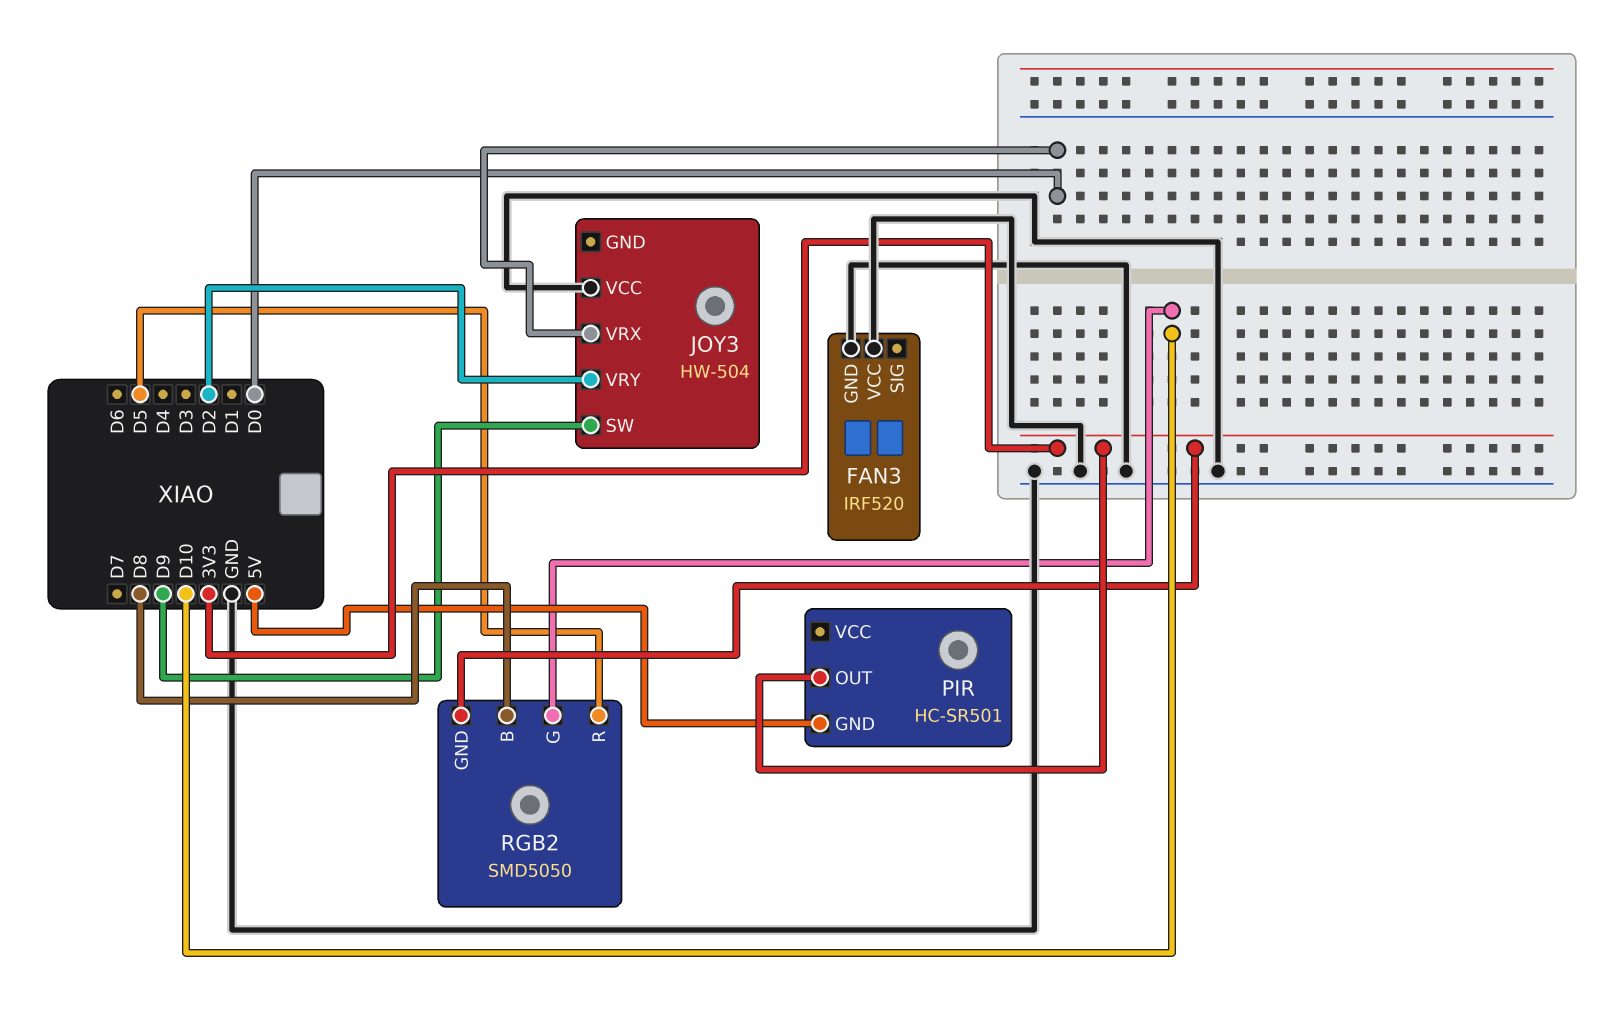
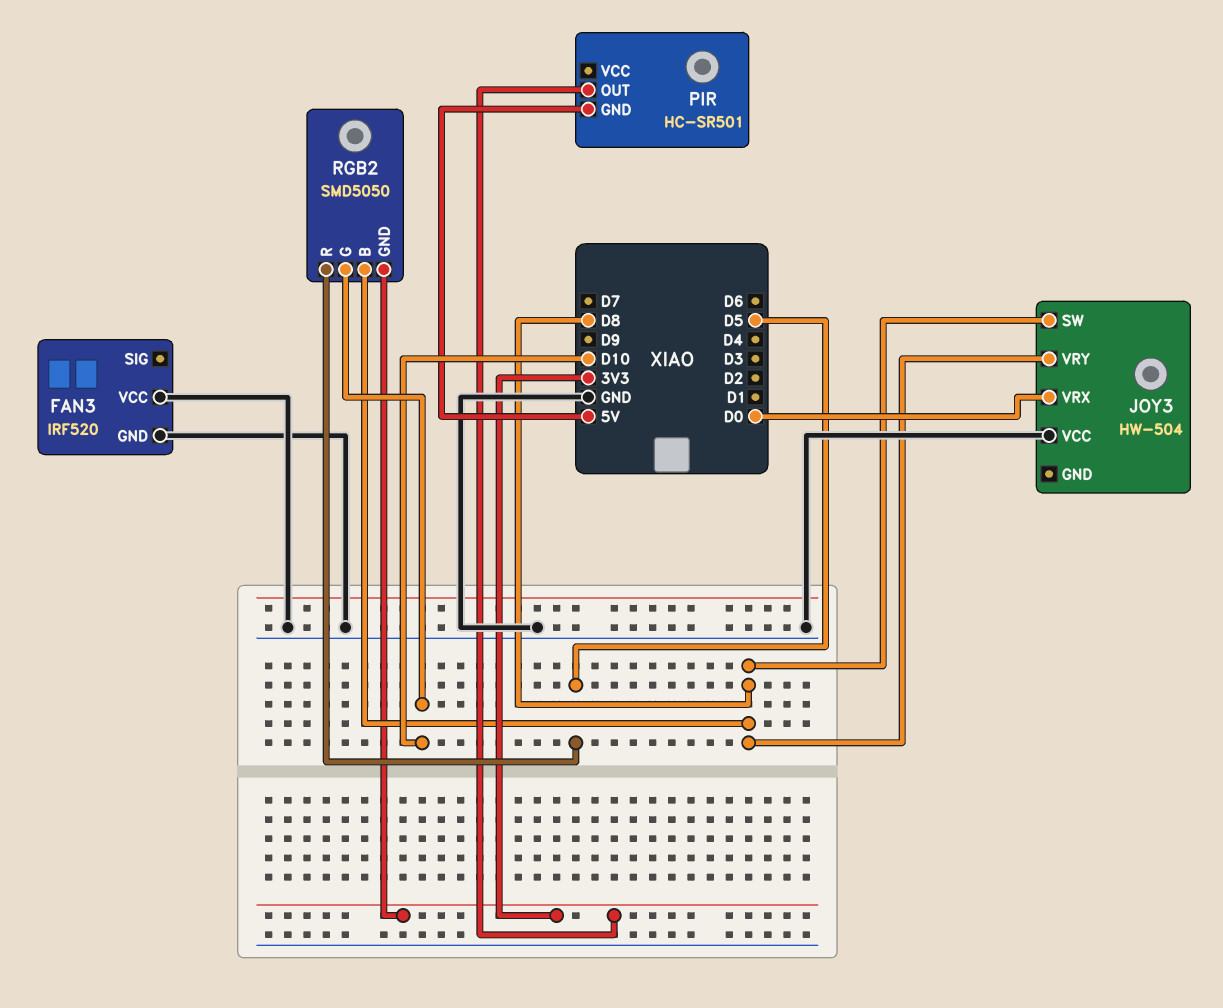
JOY3 pin SW: D9 -> D8
JOY3 pin VRY: D2 -> D8

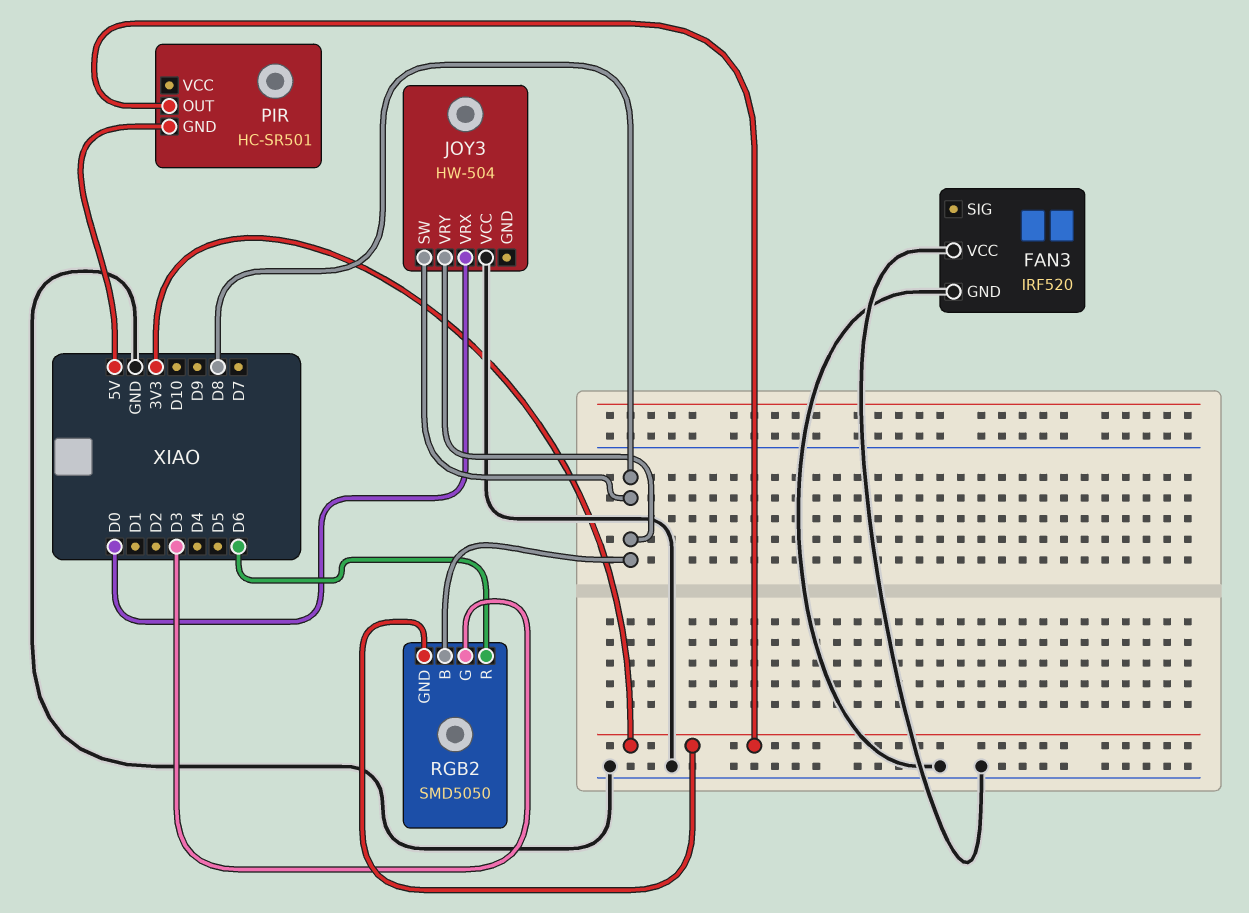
RGB2 pin G: D10 -> D3
RGB2 pin R: D5 -> D6

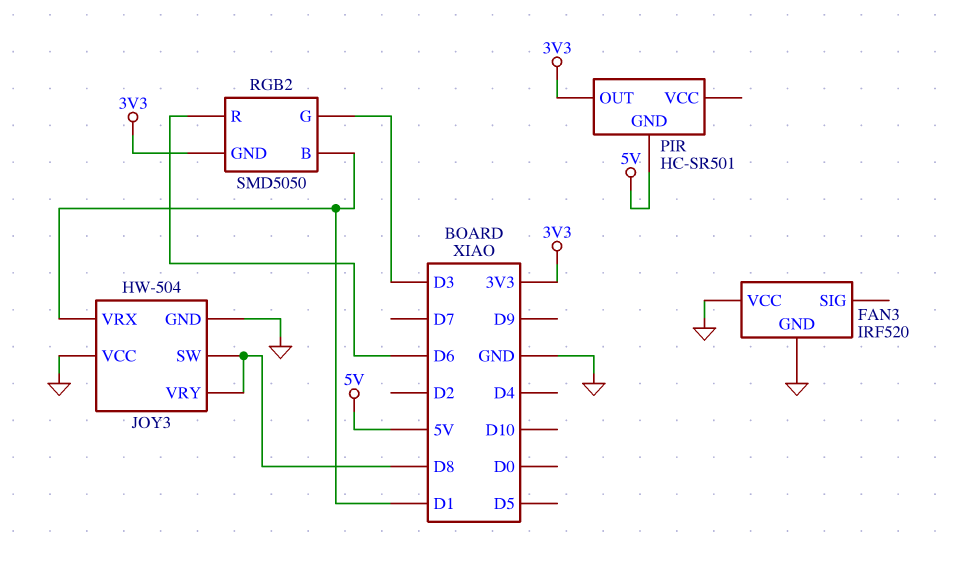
JOY3 pin GND: none -> GND
JOY3 pin VRX: D0 -> D1
RGB2 pin B: D8 -> D1

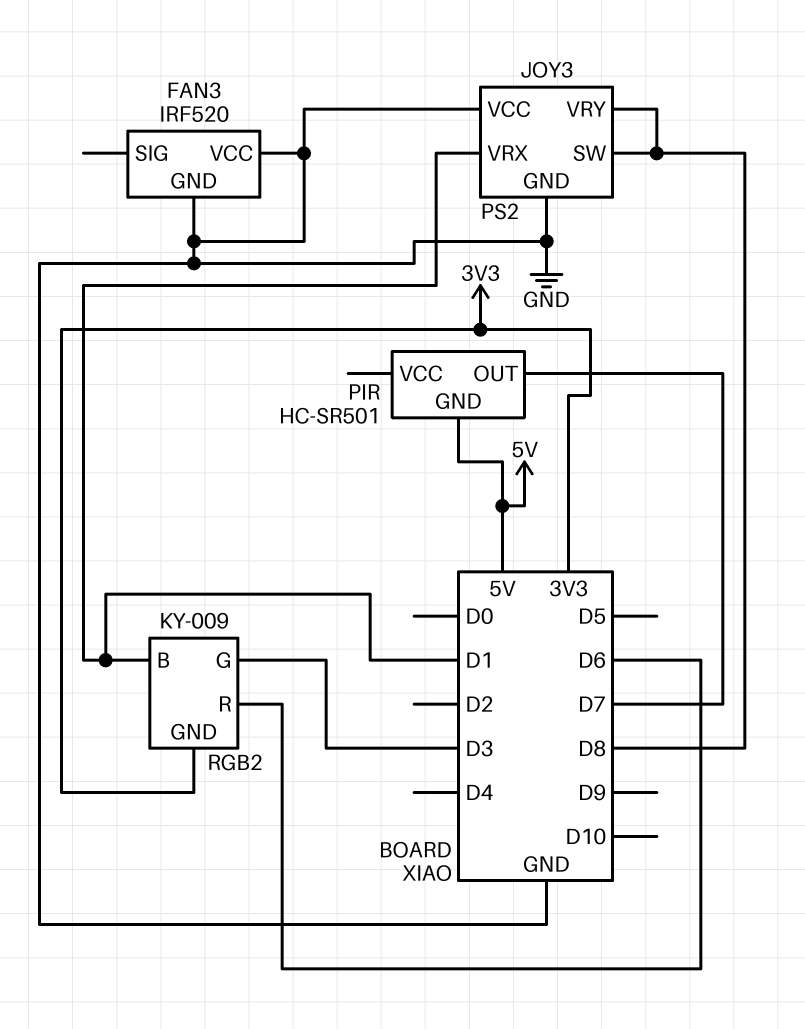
JOY3: HW-504 -> PS2
PIR pin OUT: 3V3 -> D7
RGB2: SMD5050 -> KY-009

